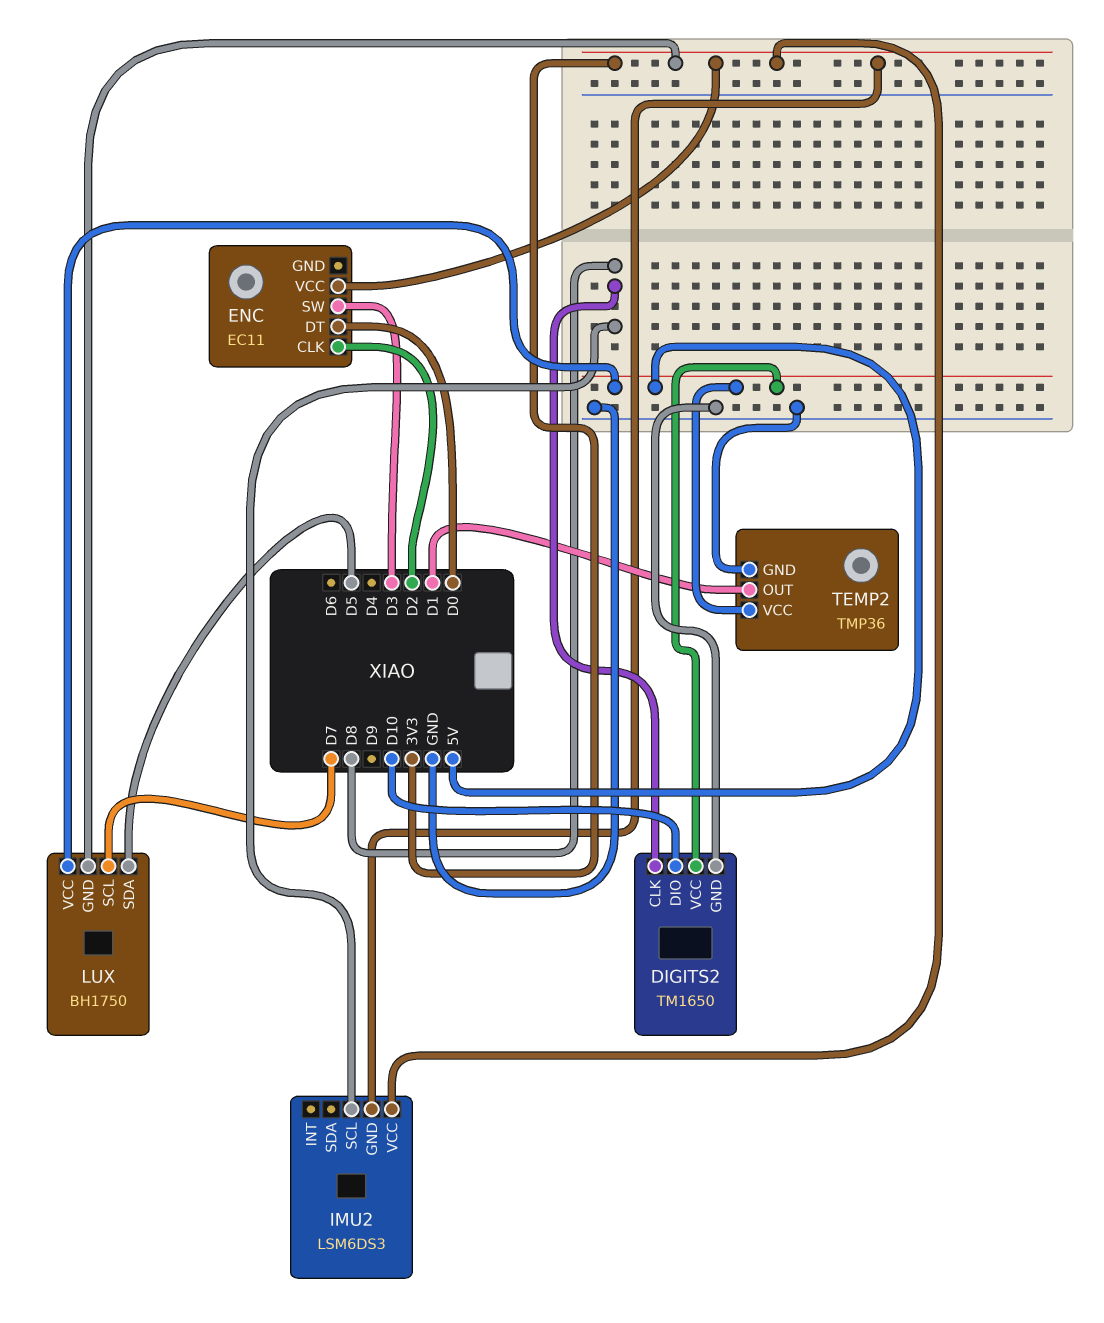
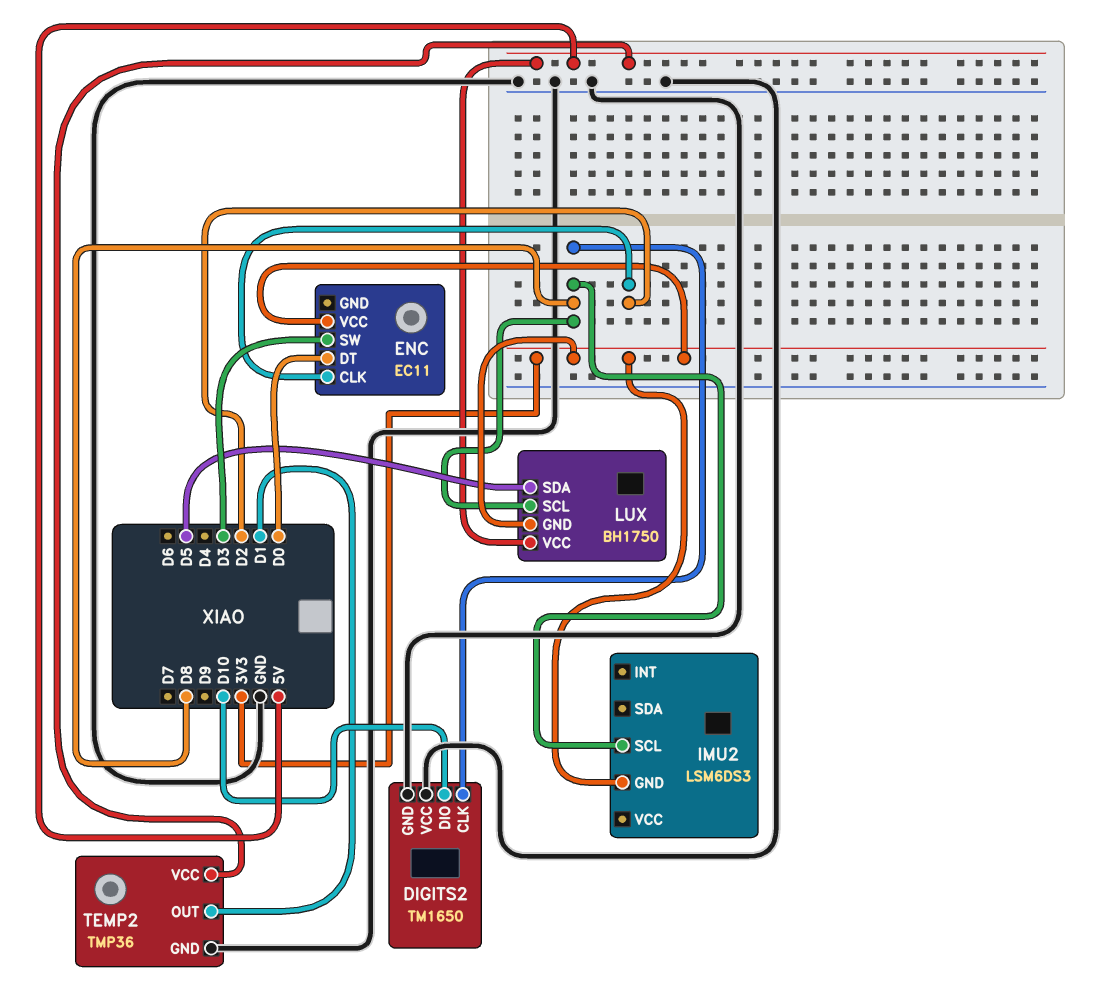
DIGITS2 pin VCC: 5V -> GND
IMU2 pin VCC: 3V3 -> none
LUX pin SCL: D7 -> D8

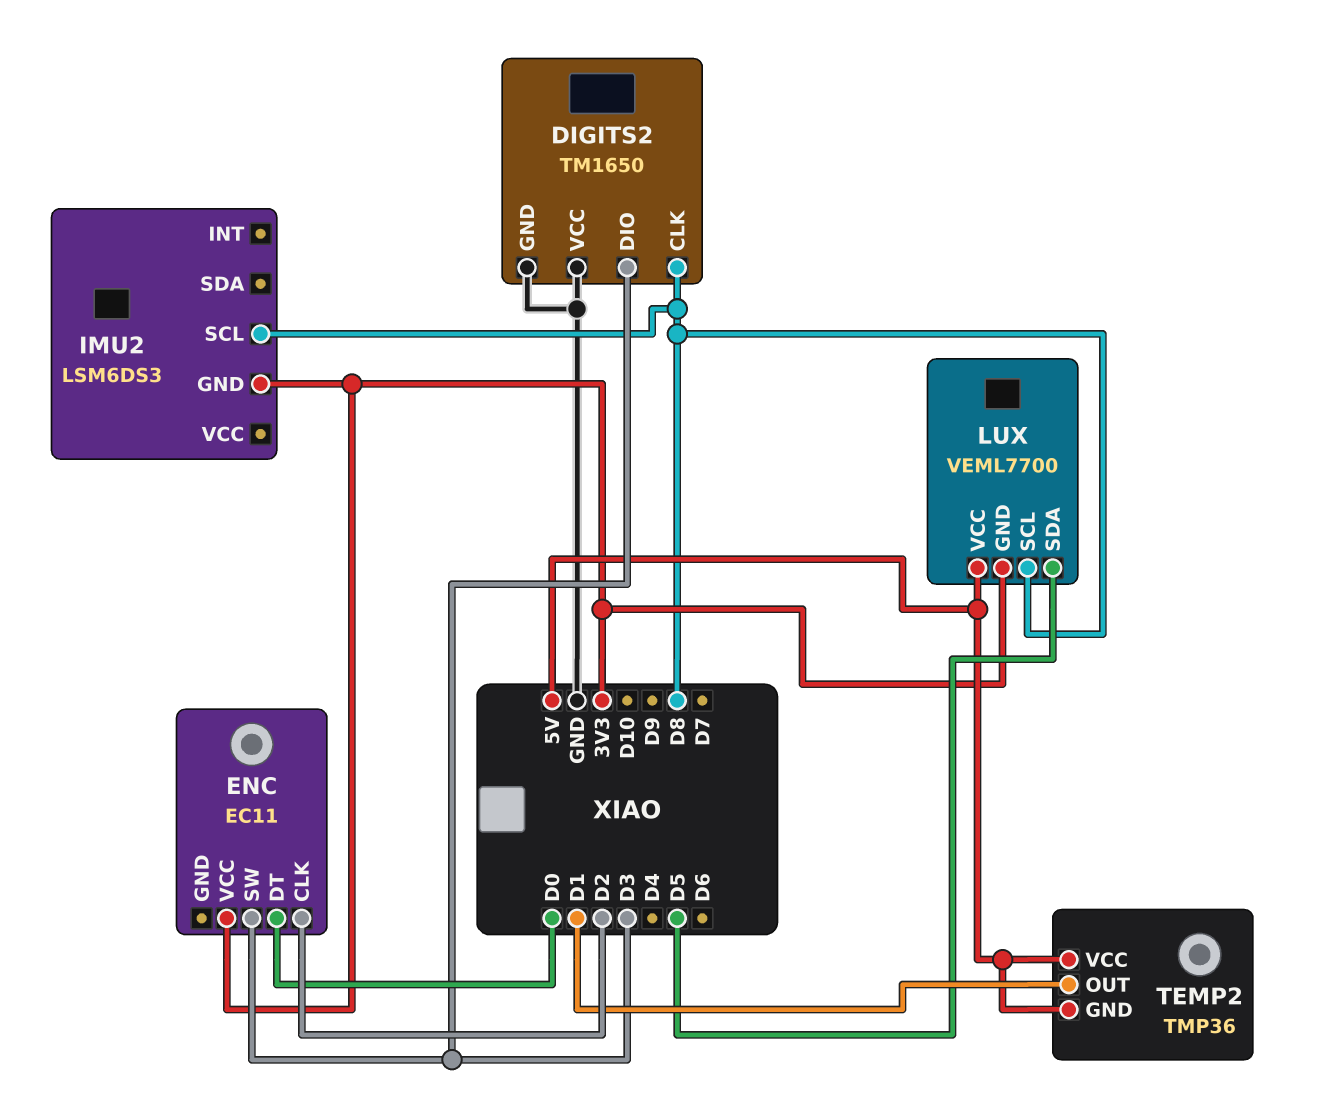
DIGITS2 pin DIO: D10 -> D3
LUX: BH1750 -> VEML7700
TEMP2 pin GND: GND -> 5V

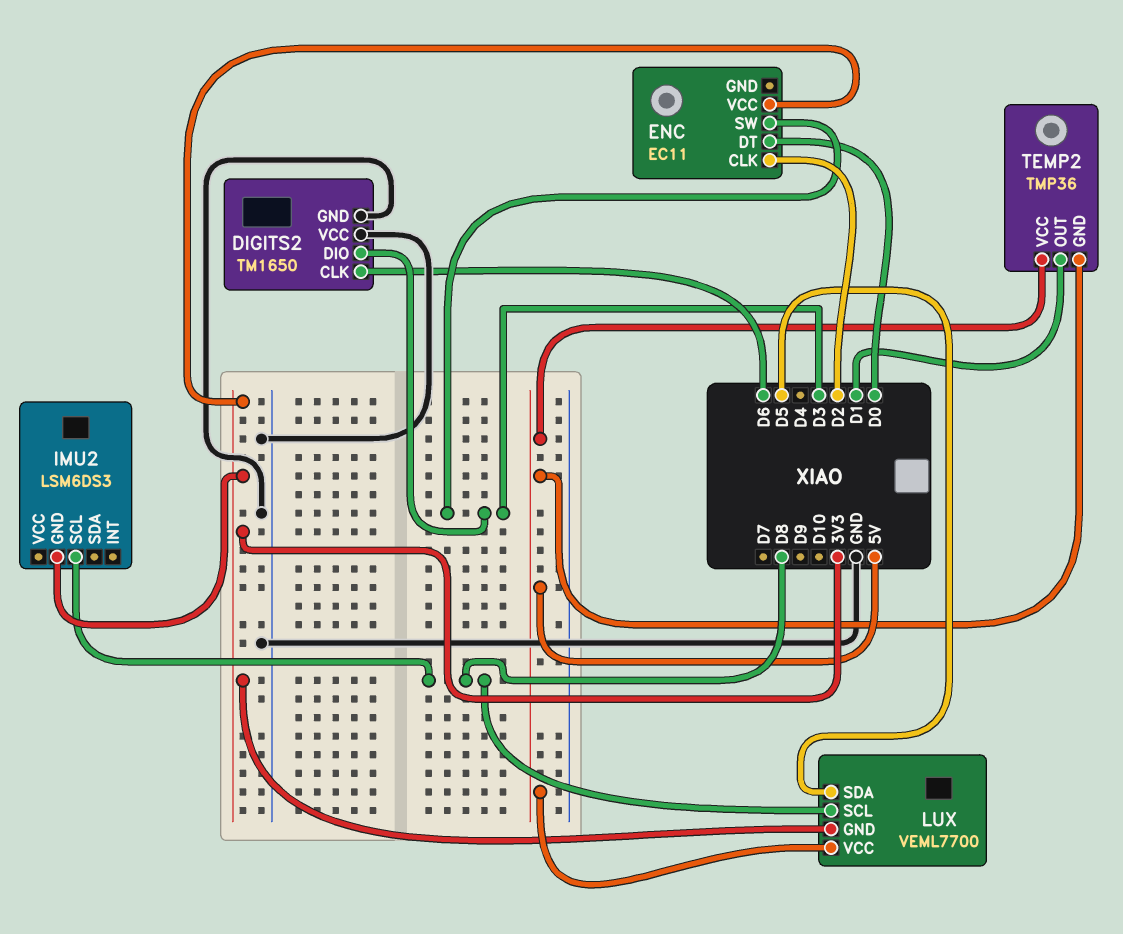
DIGITS2 pin CLK: D8 -> D6

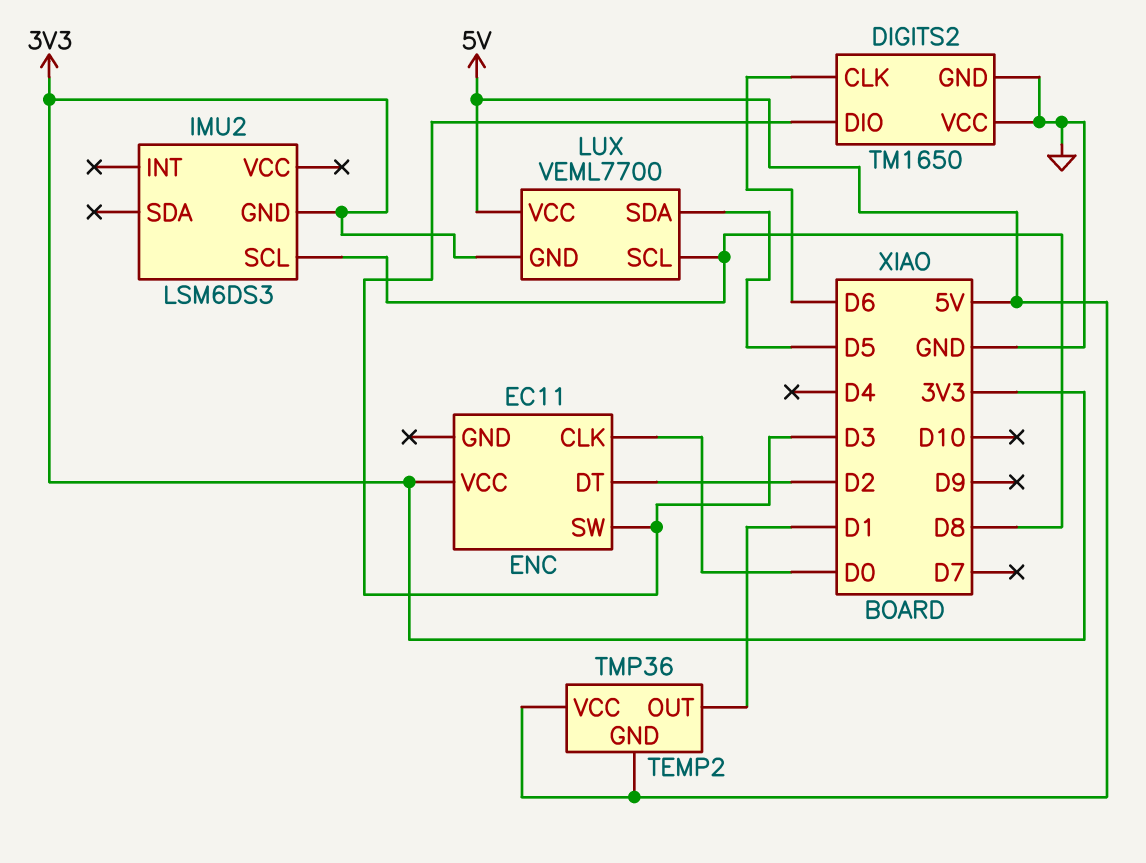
ENC pin CLK: D2 -> D0
ENC pin DT: D0 -> D2

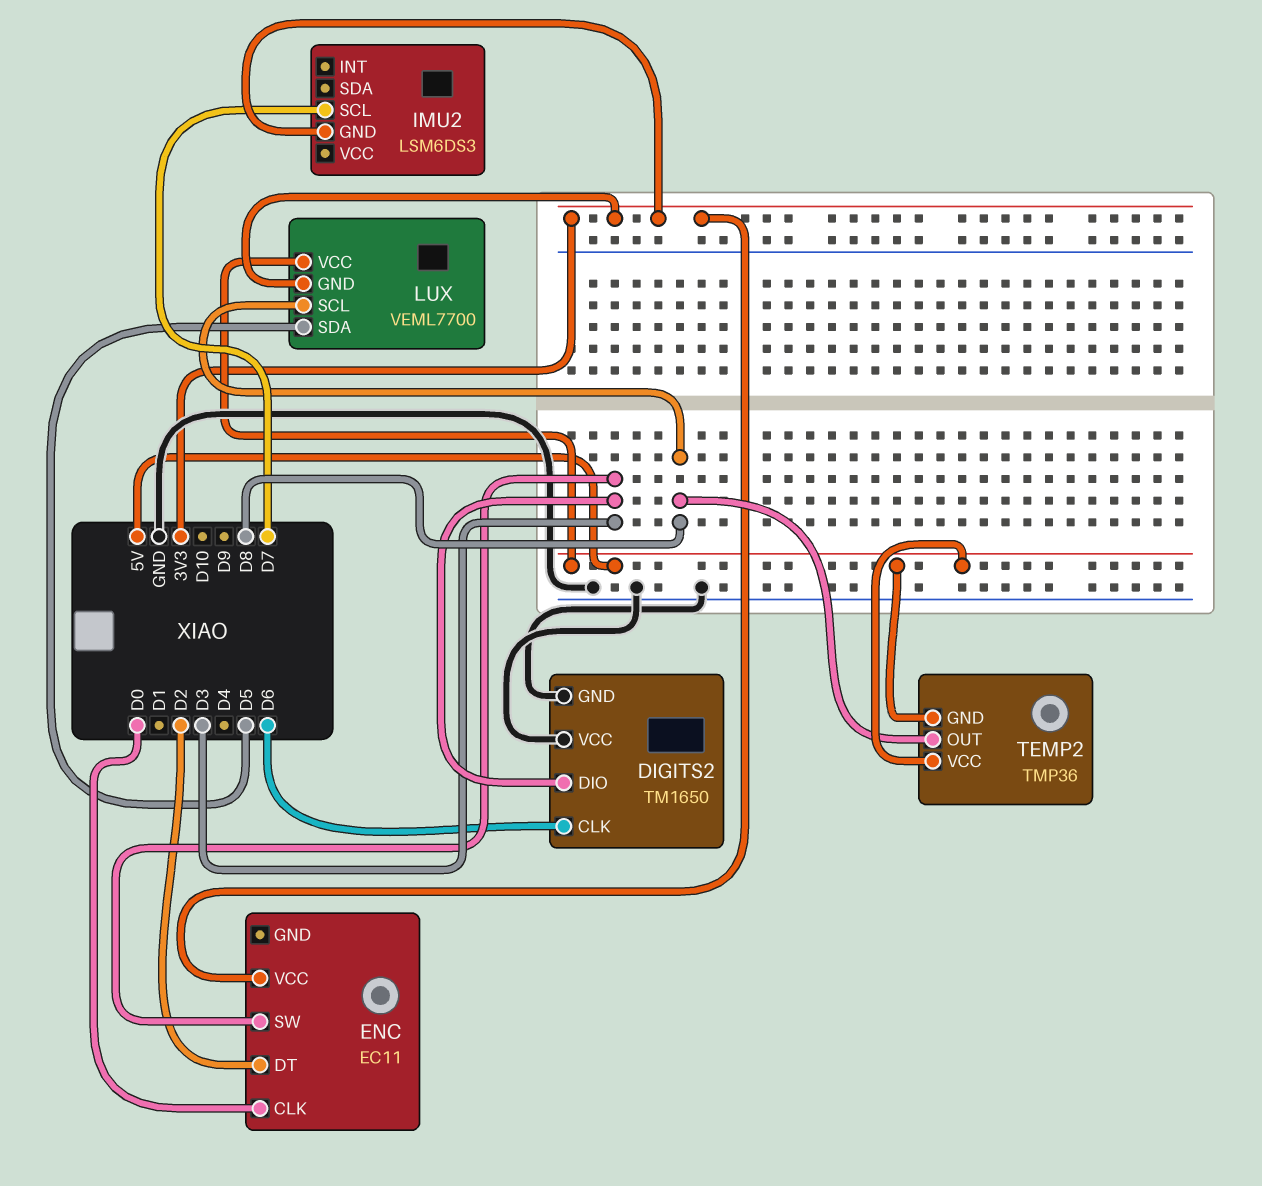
IMU2 pin SCL: D8 -> D7
TEMP2 pin OUT: D1 -> D8

